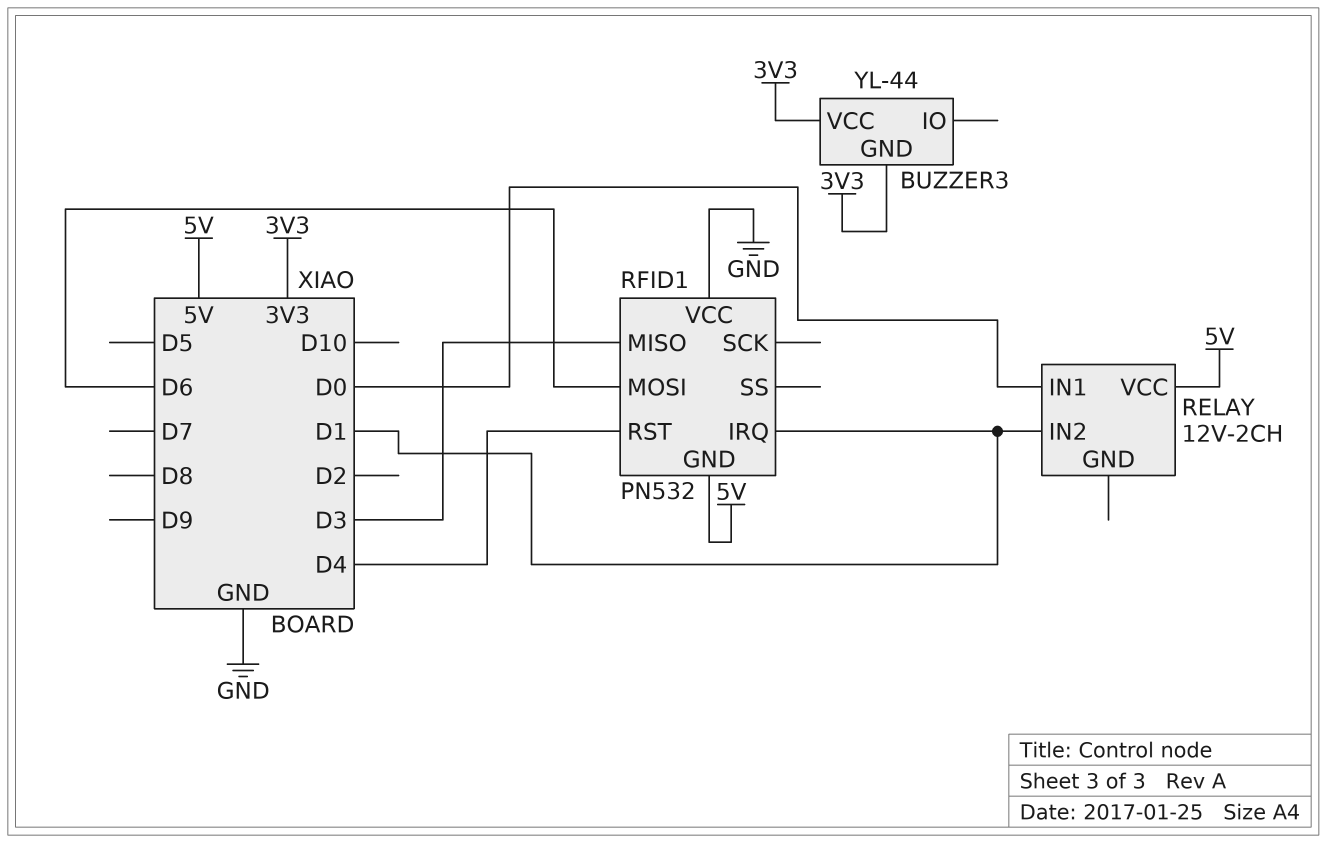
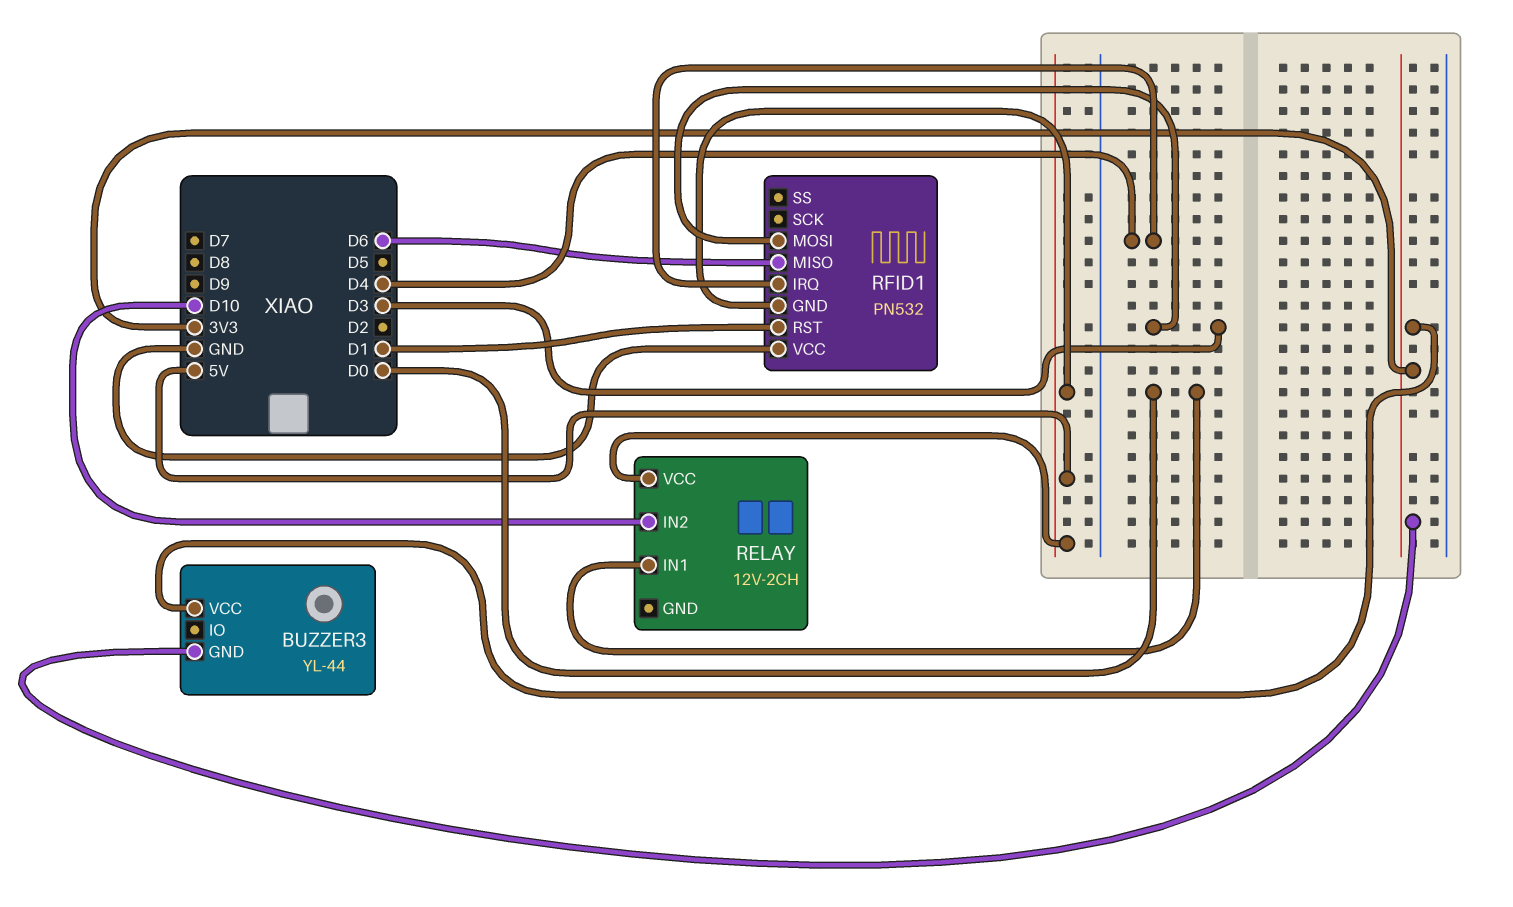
RELAY pin IN2: D1 -> D10
RFID1 pin IRQ: D1 -> D4
RFID1 pin MISO: D3 -> D6
RFID1 pin MOSI: D6 -> D3
RFID1 pin RST: D4 -> D1

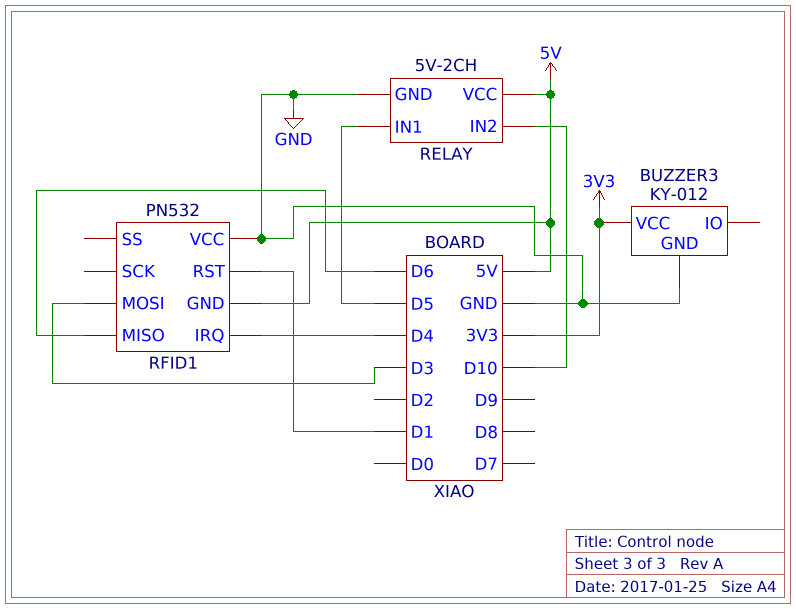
BUZZER3: YL-44 -> KY-012
BUZZER3 pin GND: 3V3 -> GND
RELAY: 12V-2CH -> 5V-2CH
RELAY pin GND: none -> GND
RELAY pin IN1: D0 -> D5

